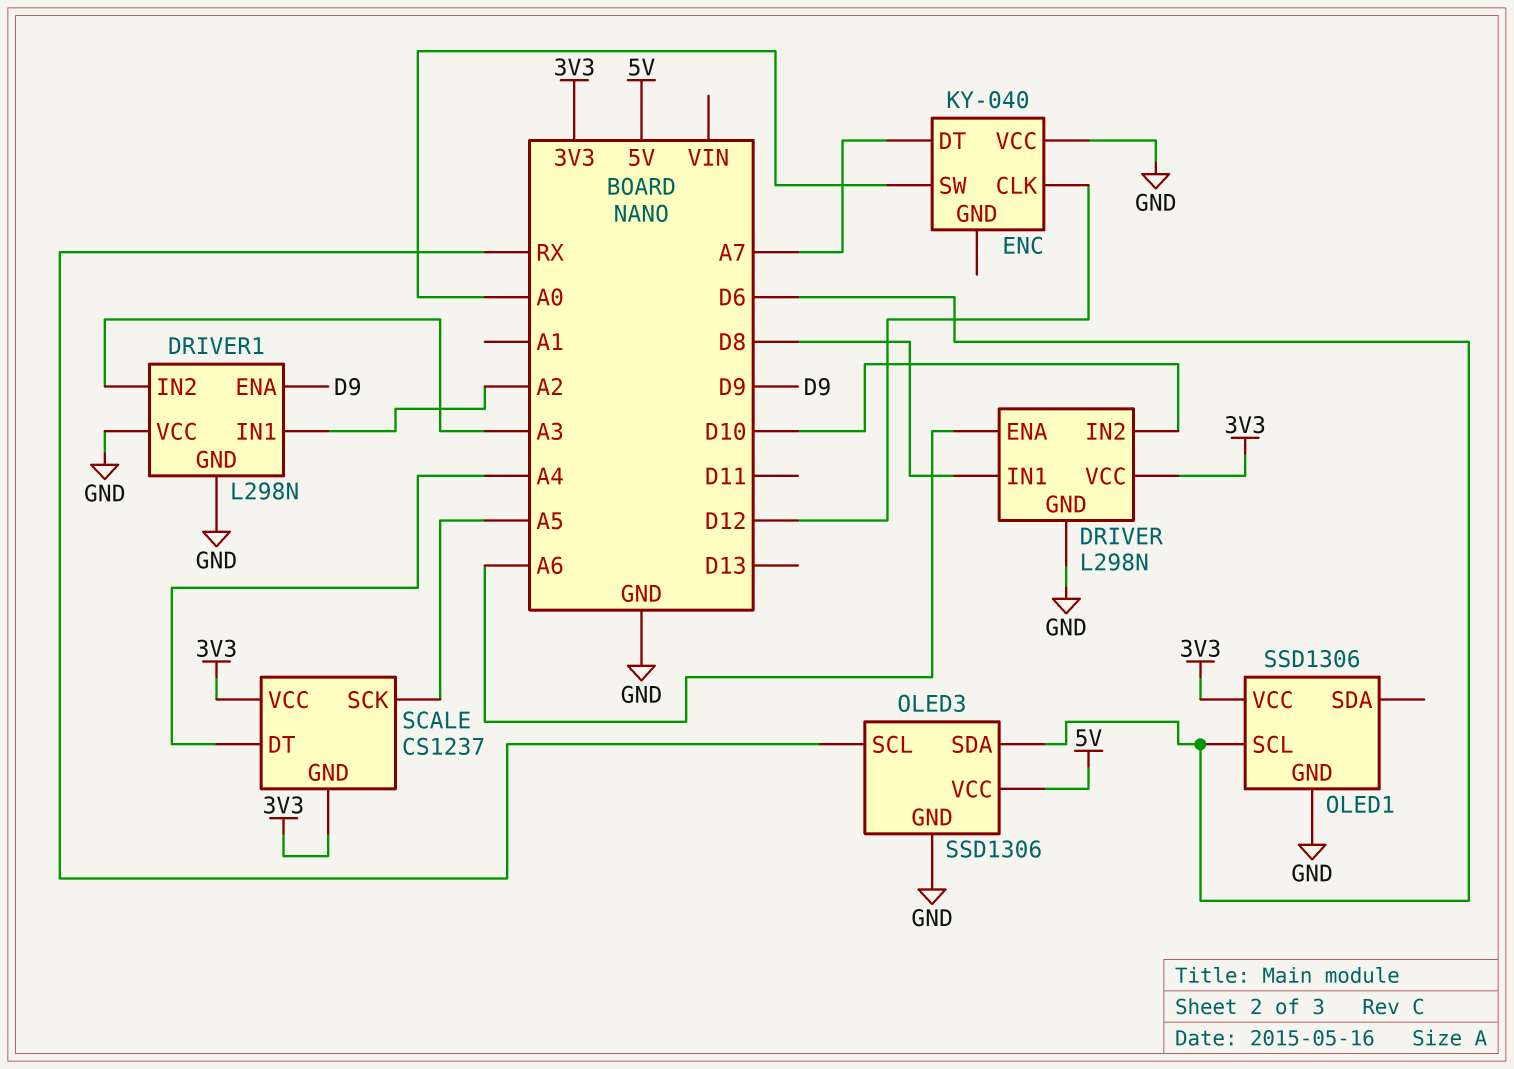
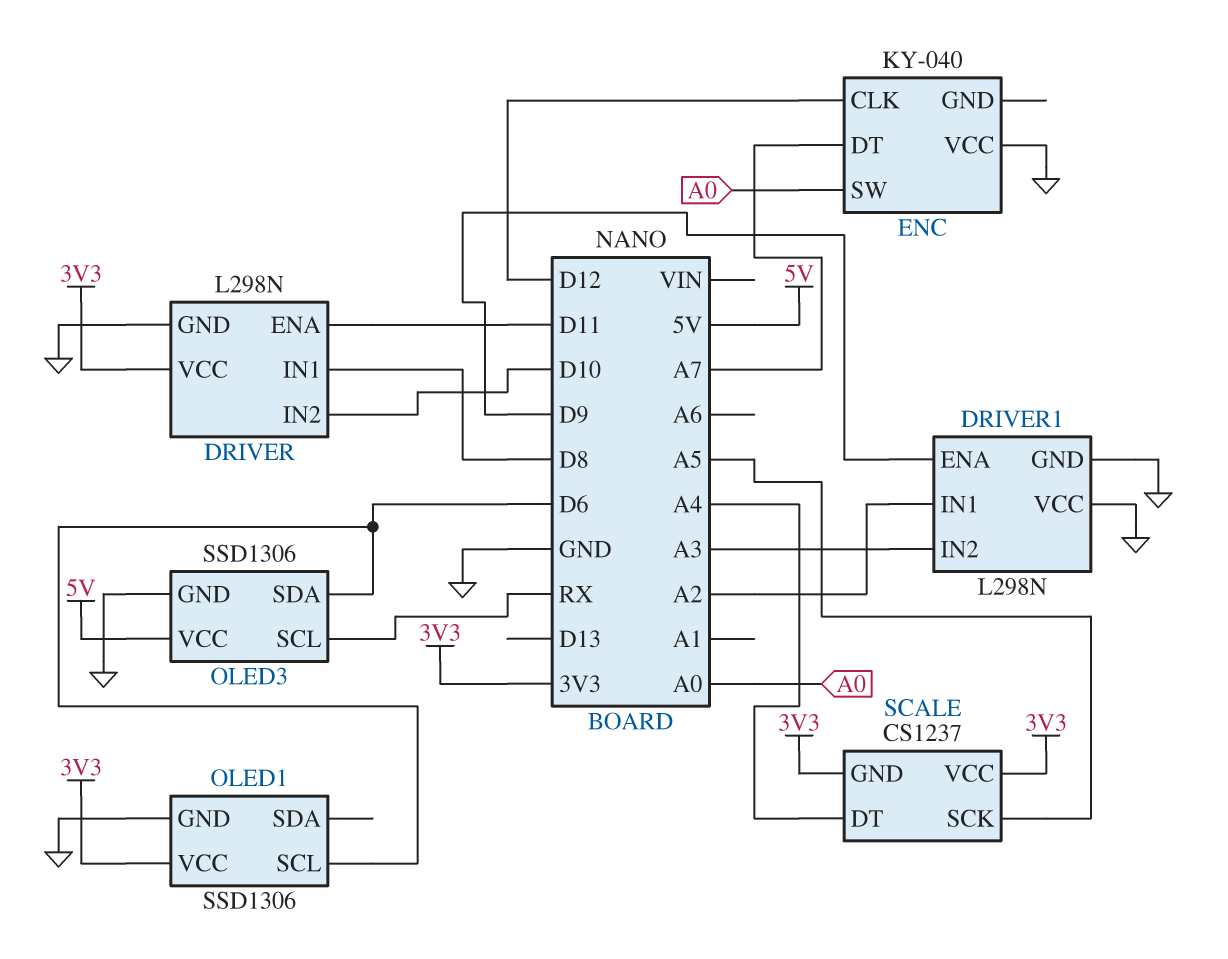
DRIVER pin ENA: A6 -> D11

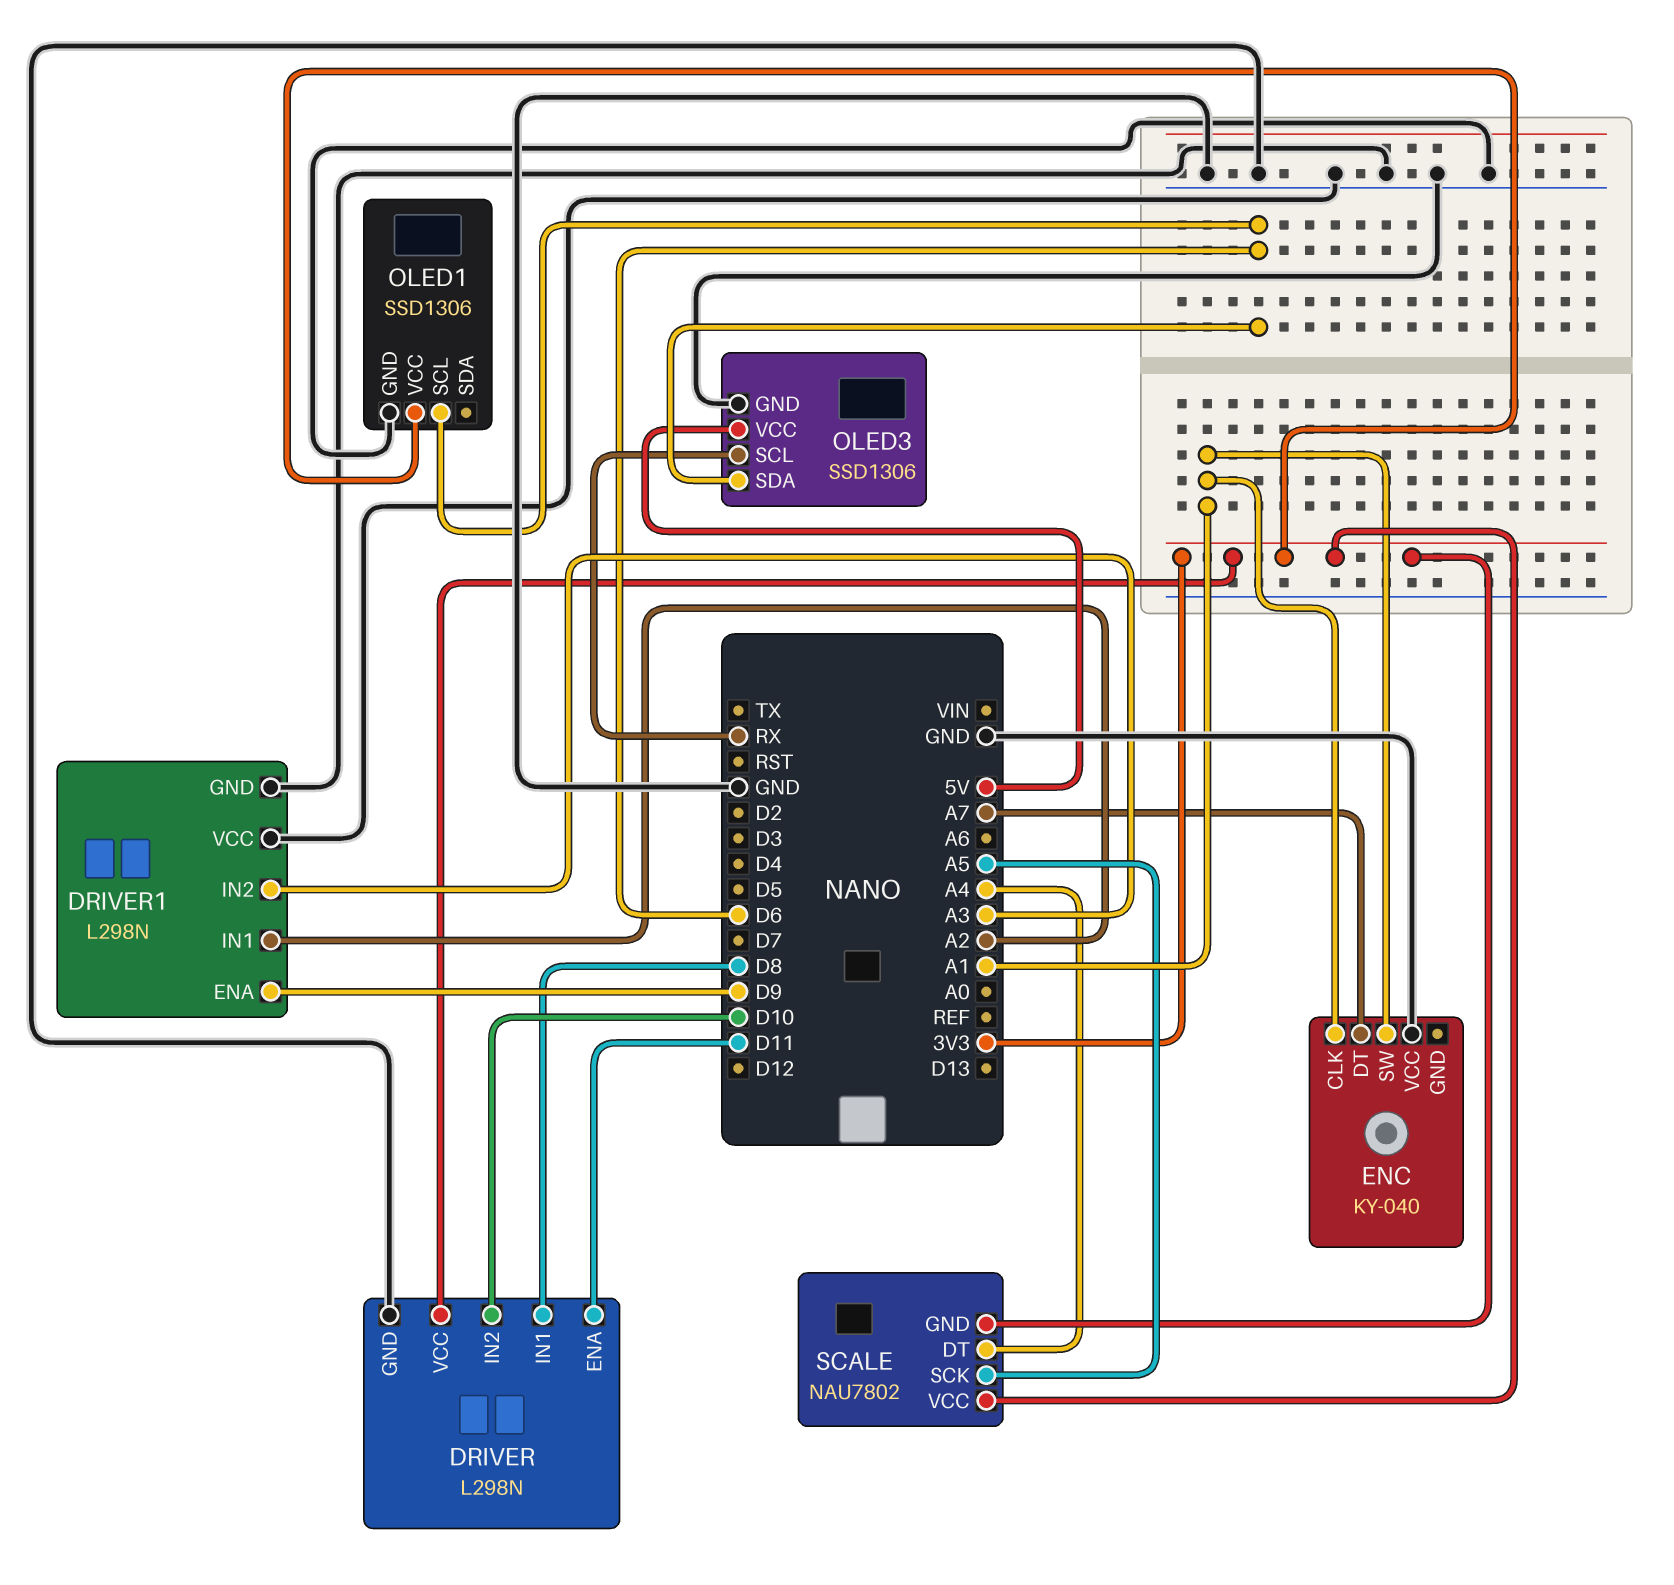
ENC pin CLK: D12 -> A1
ENC pin SW: A0 -> A1
SCALE: CS1237 -> NAU7802

